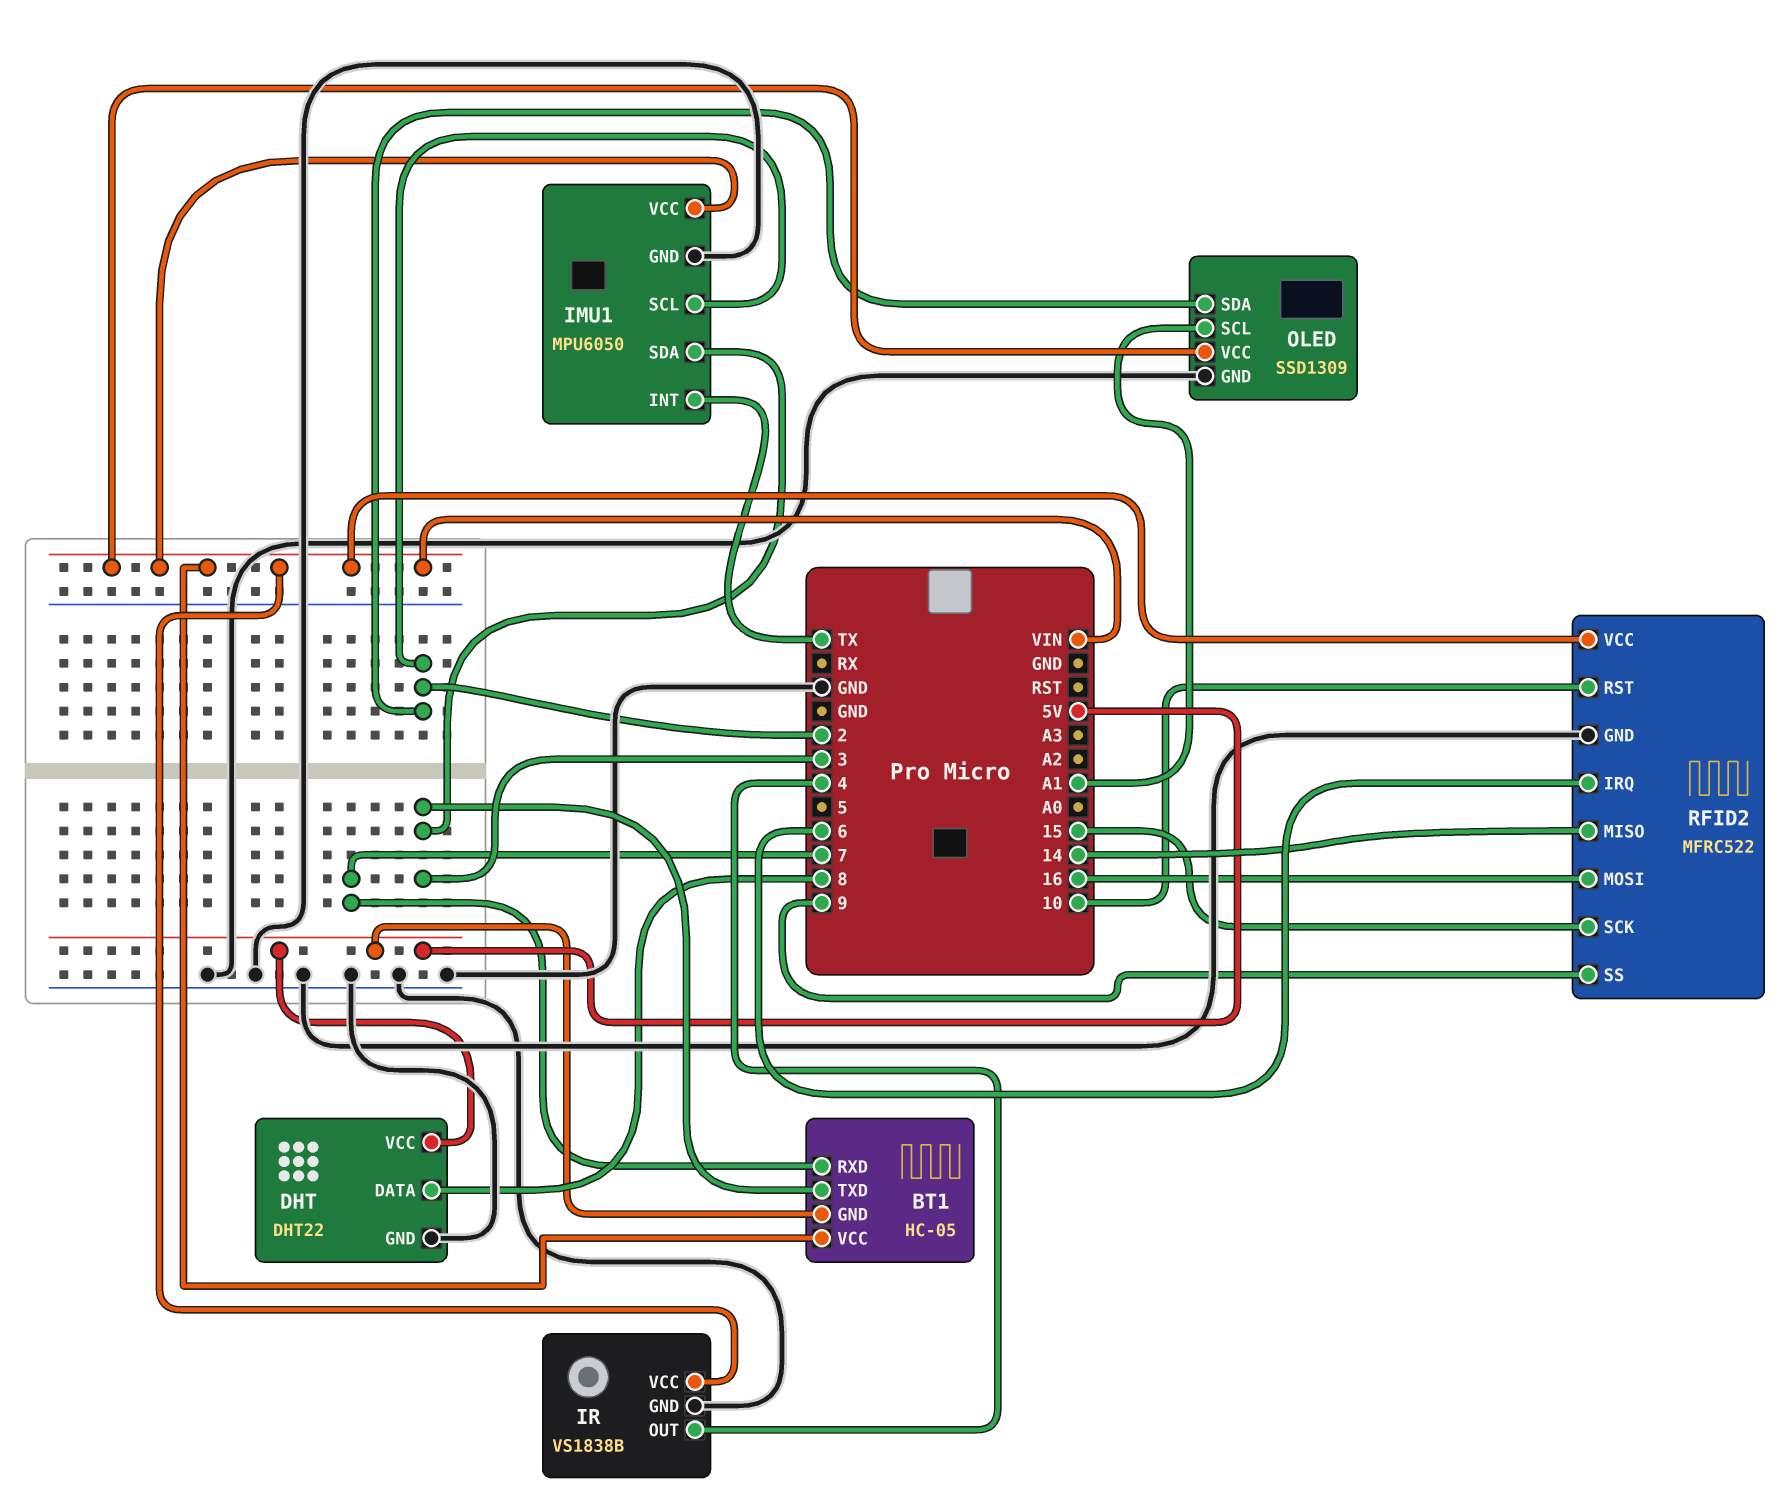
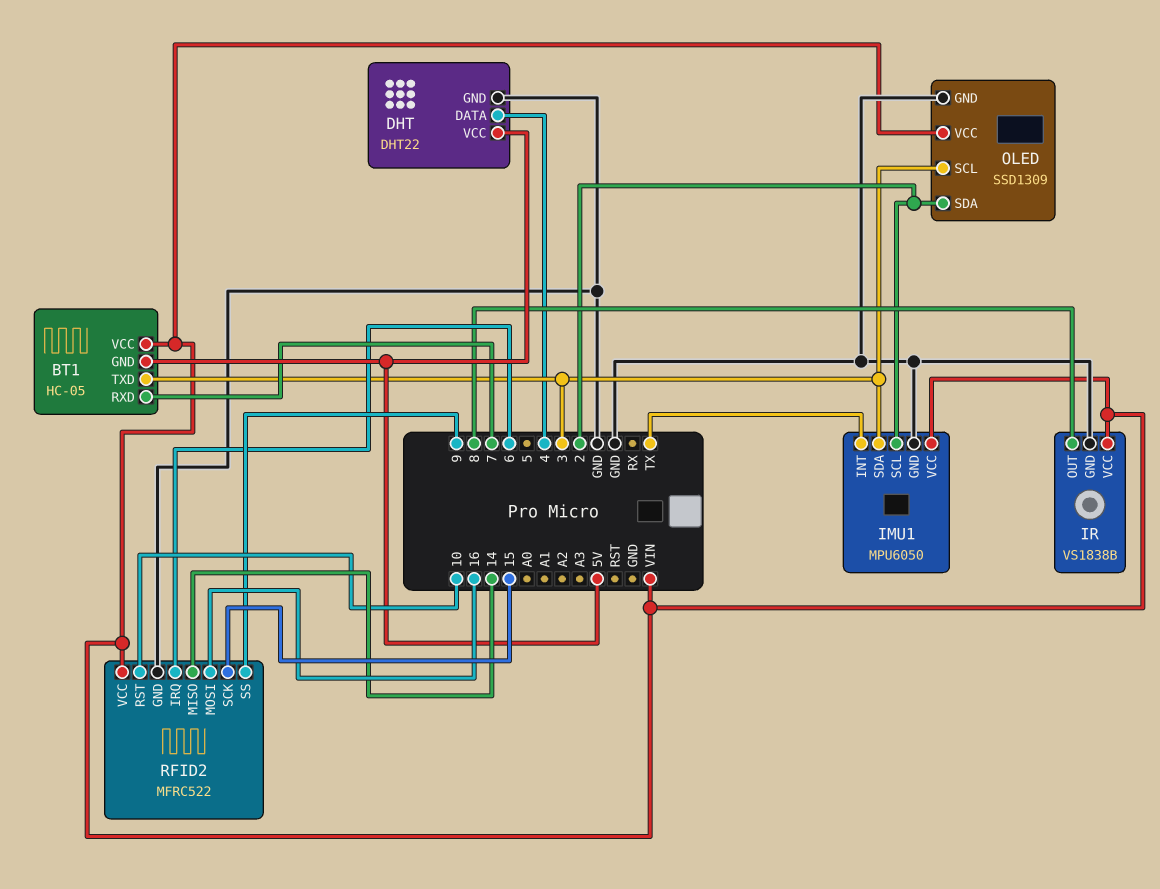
DHT pin DATA: 8 -> 4
IR pin OUT: 4 -> 8
OLED pin SCL: A1 -> 3

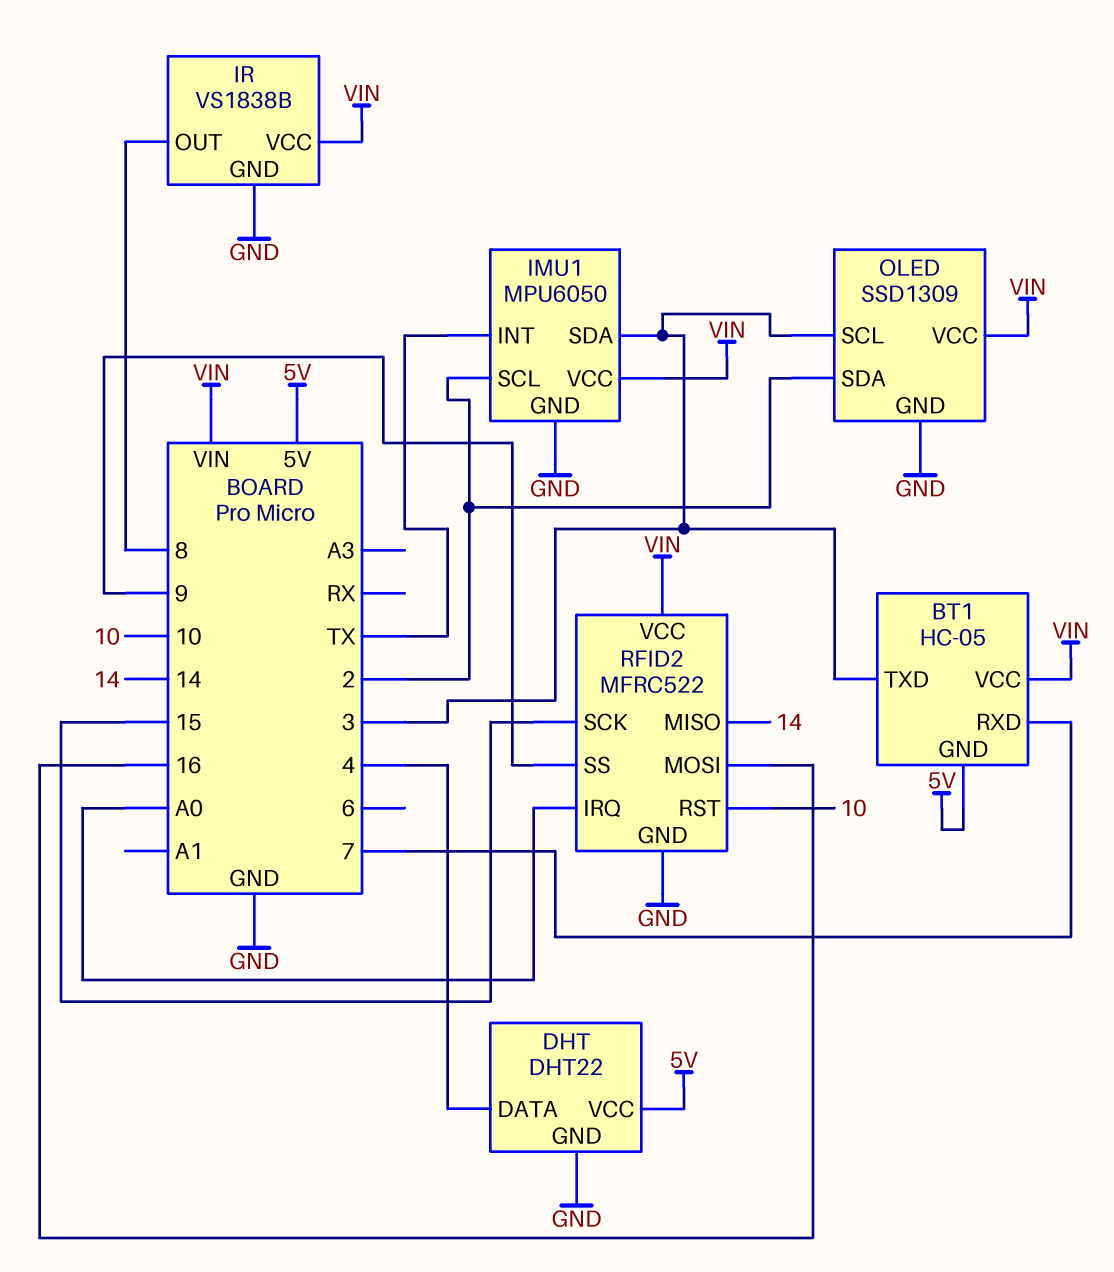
RFID2 pin IRQ: 6 -> A0

